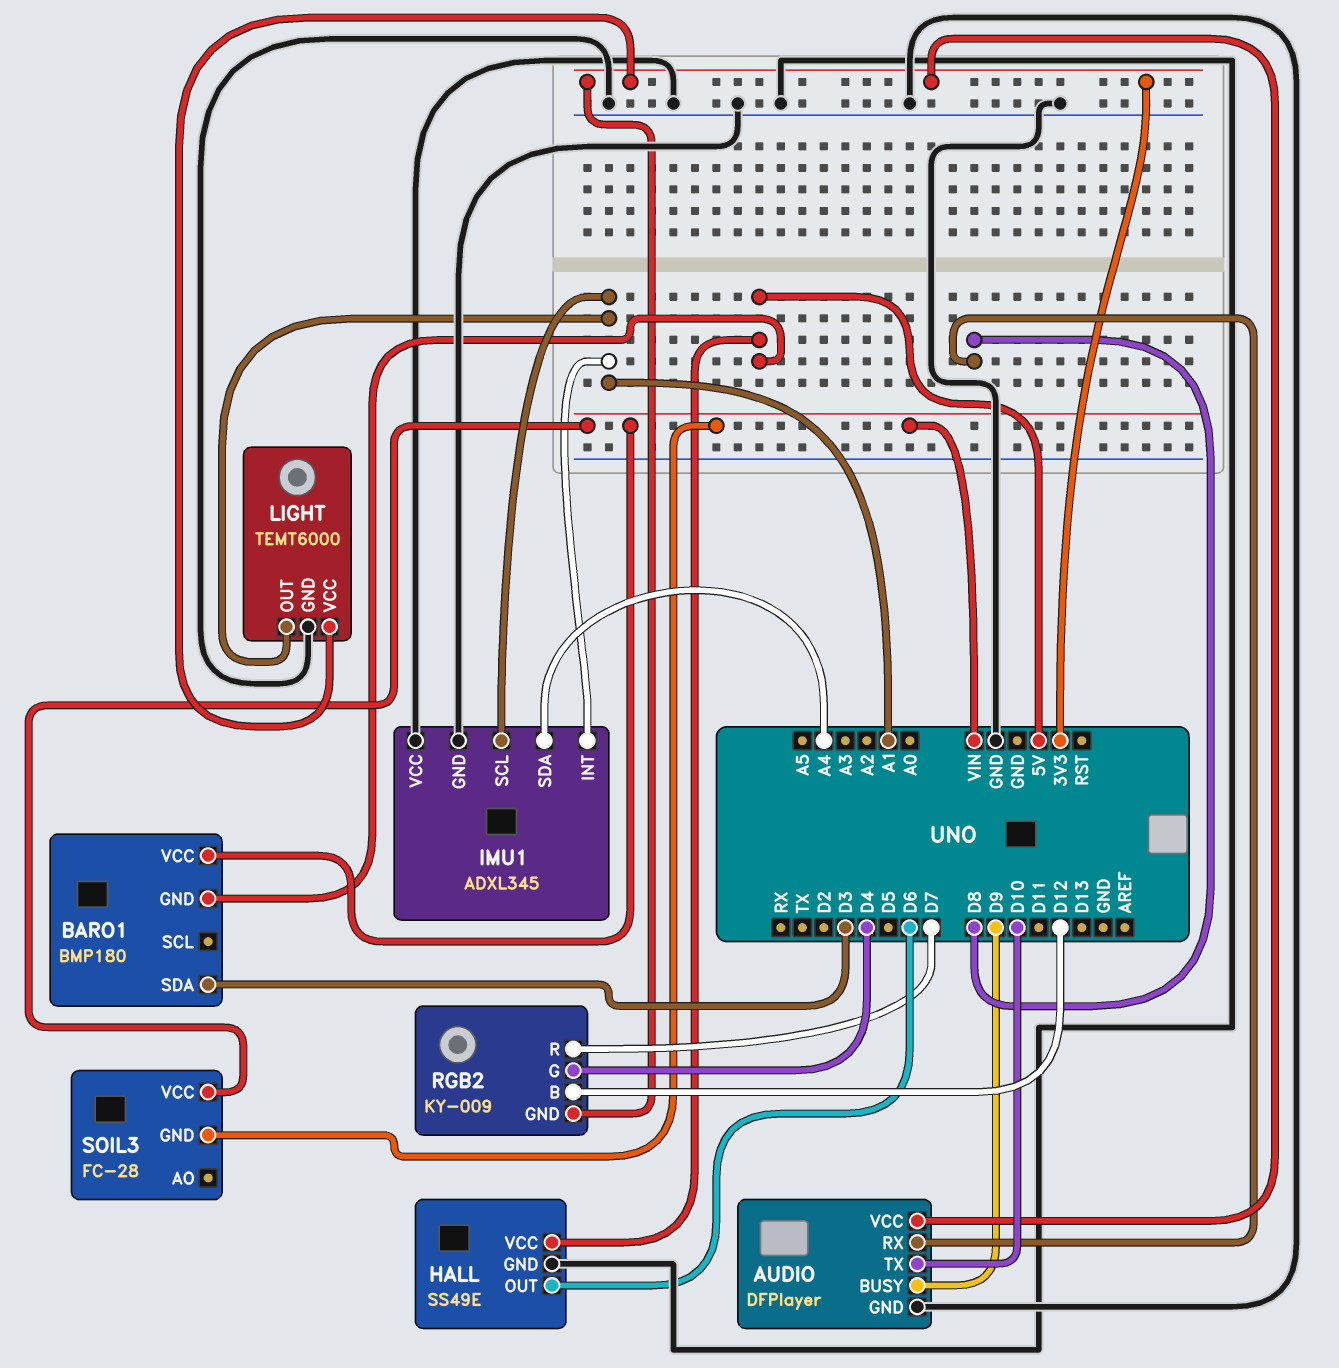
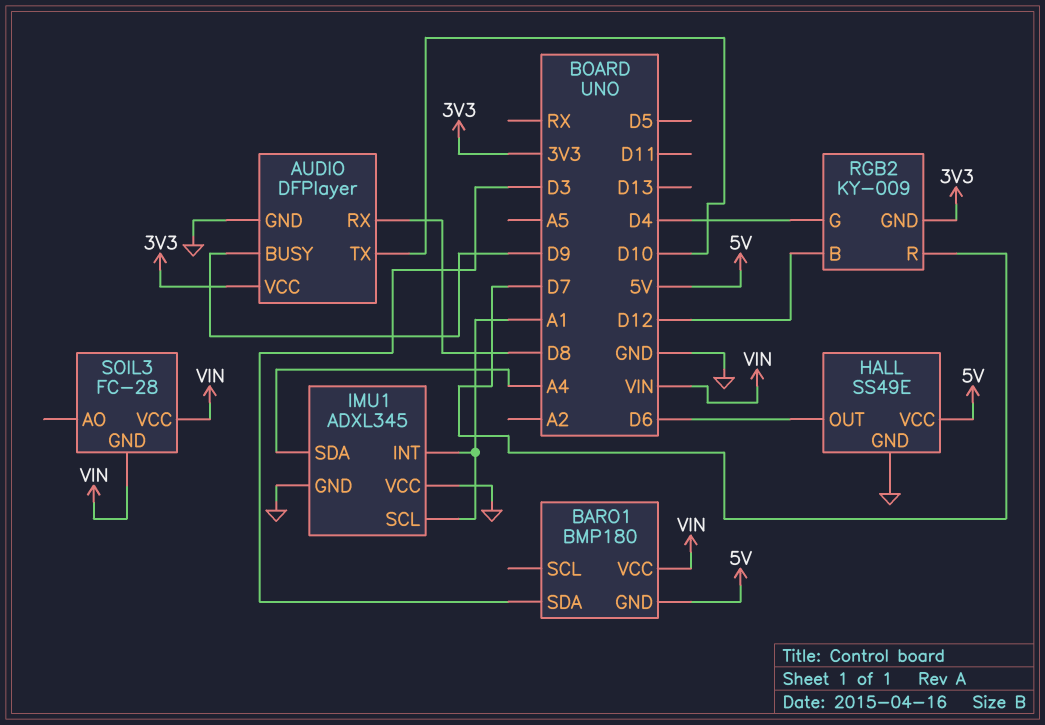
LIGHT: TEMT6000 -> none
LIGHT pin GND: GND -> none
LIGHT pin OUT: A1 -> none
LIGHT pin VCC: 3V3 -> none

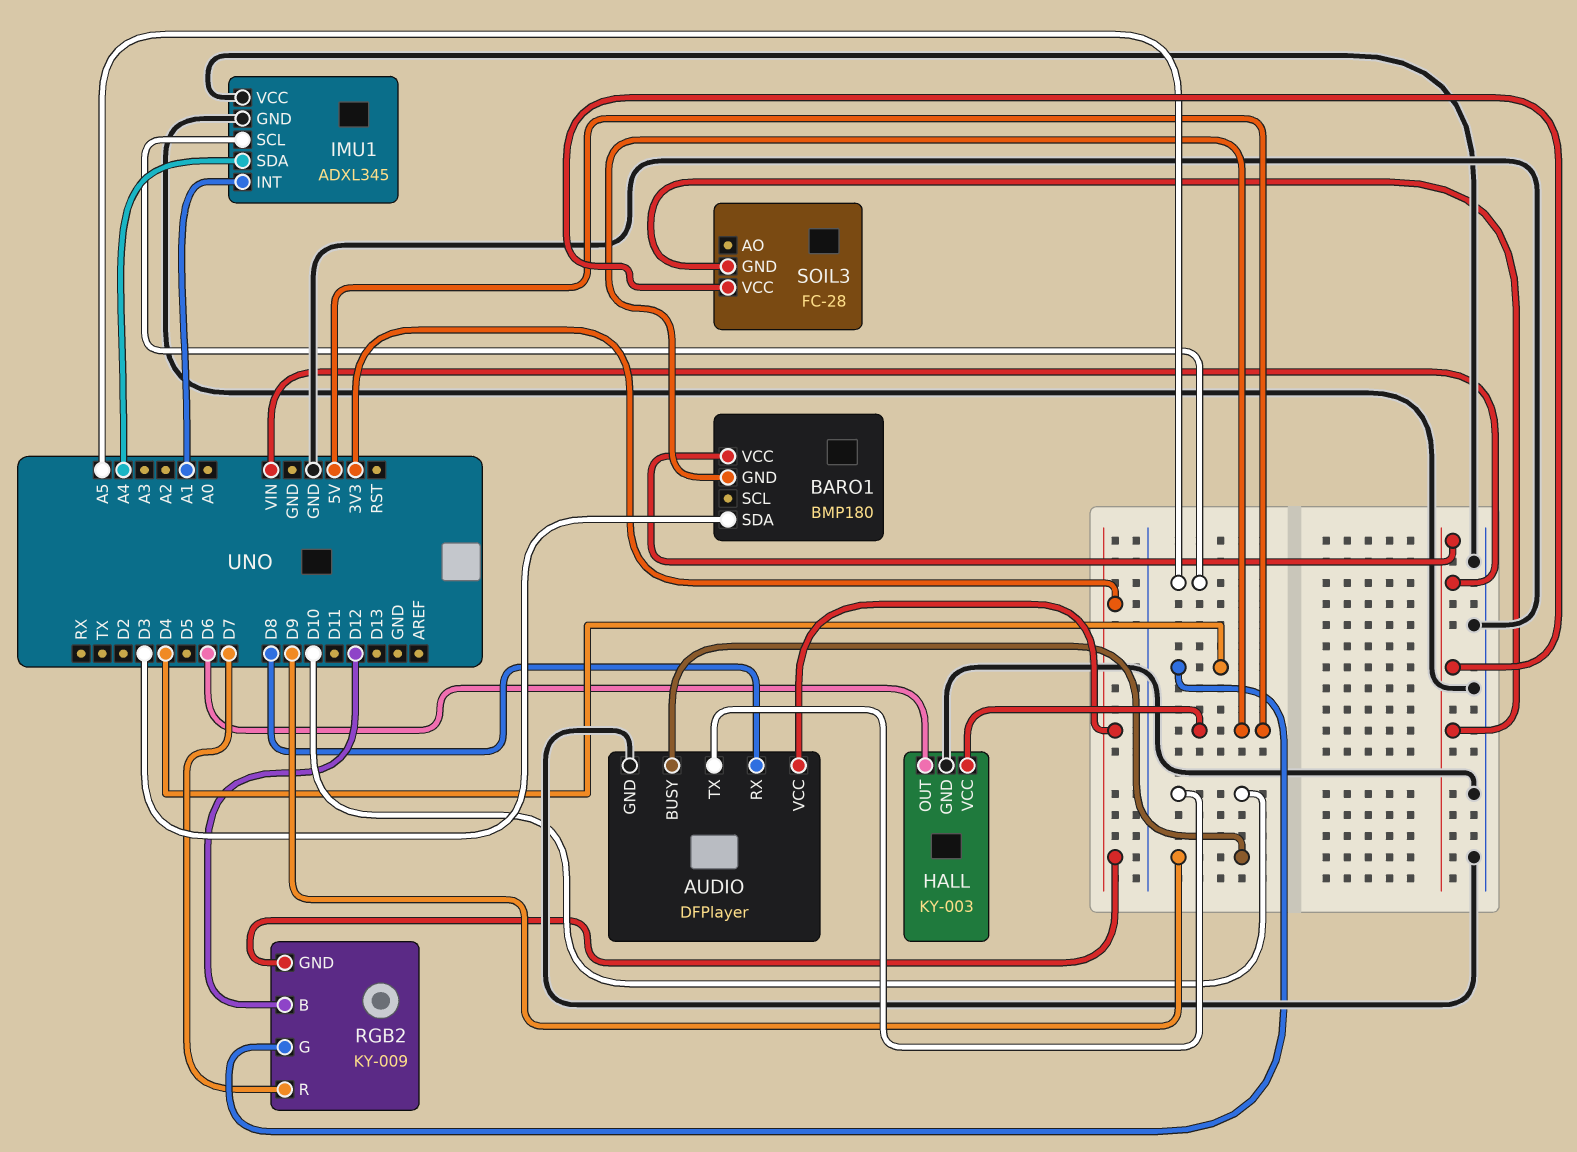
HALL: SS49E -> KY-003
IMU1 pin SCL: A1 -> A5

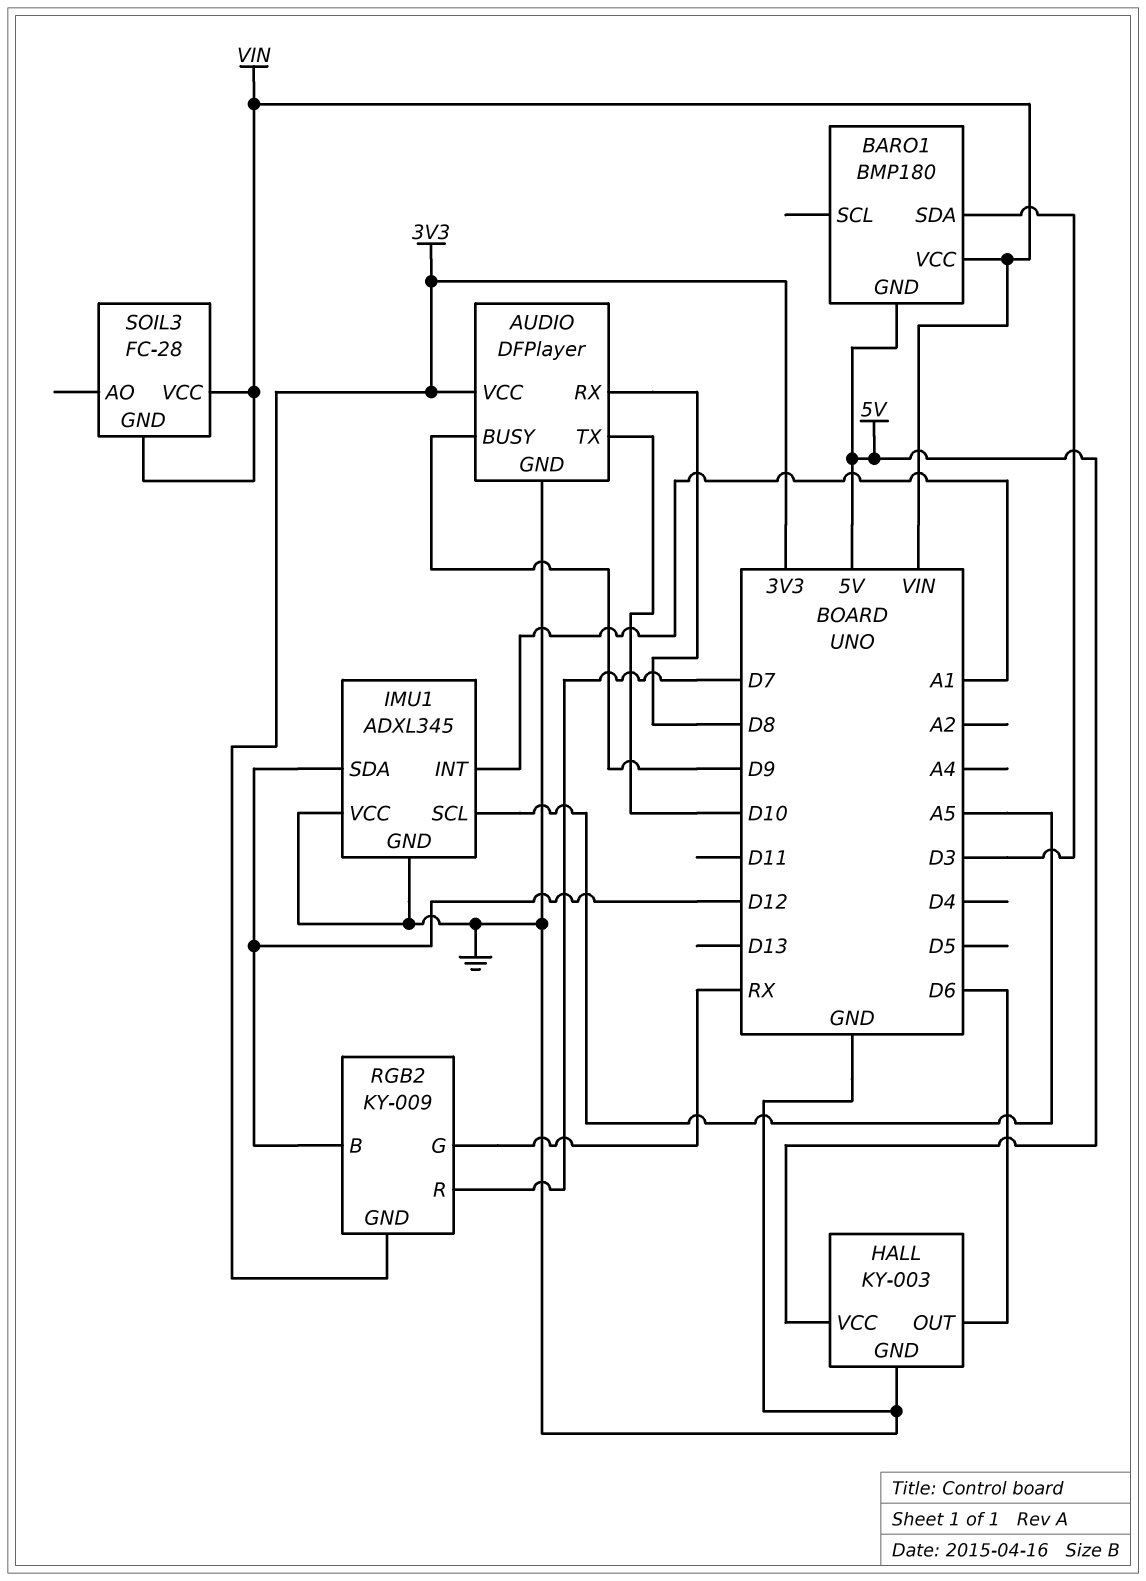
IMU1 pin SDA: A4 -> D12
RGB2 pin G: D4 -> RX

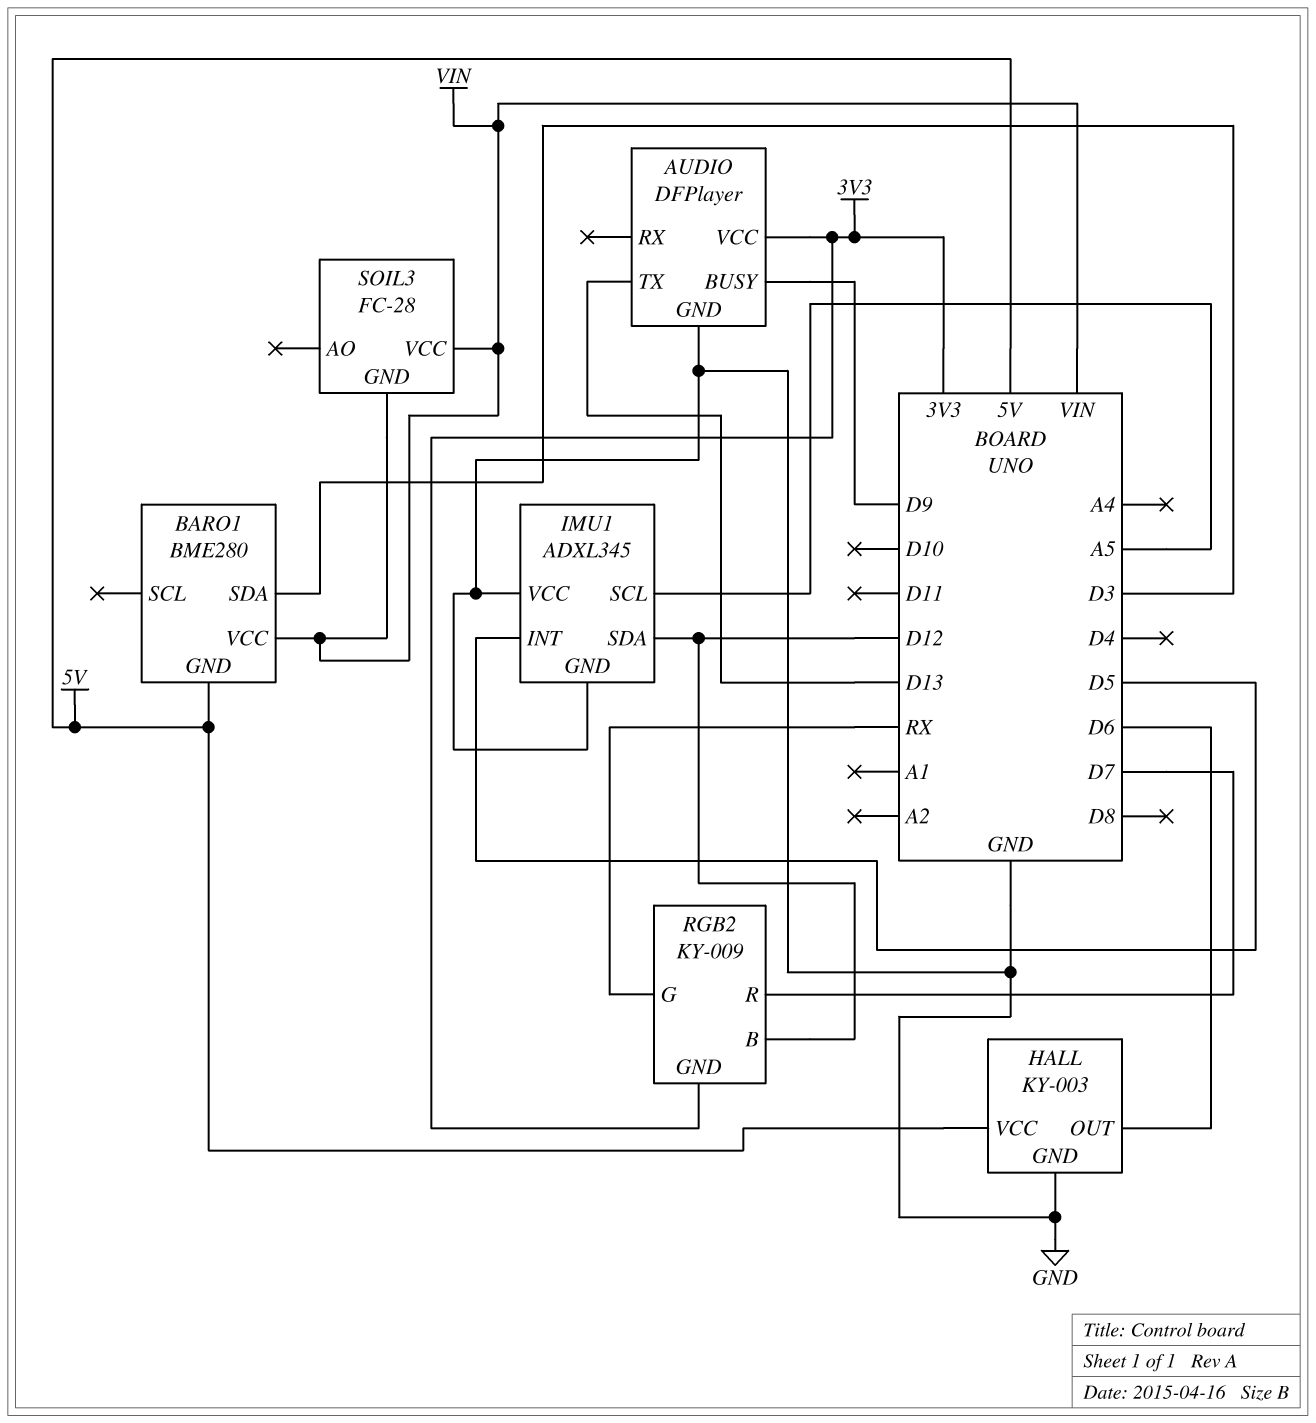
AUDIO pin RX: D8 -> none
AUDIO pin TX: D10 -> D13
BARO1: BMP180 -> BME280
IMU1 pin INT: A1 -> D5

